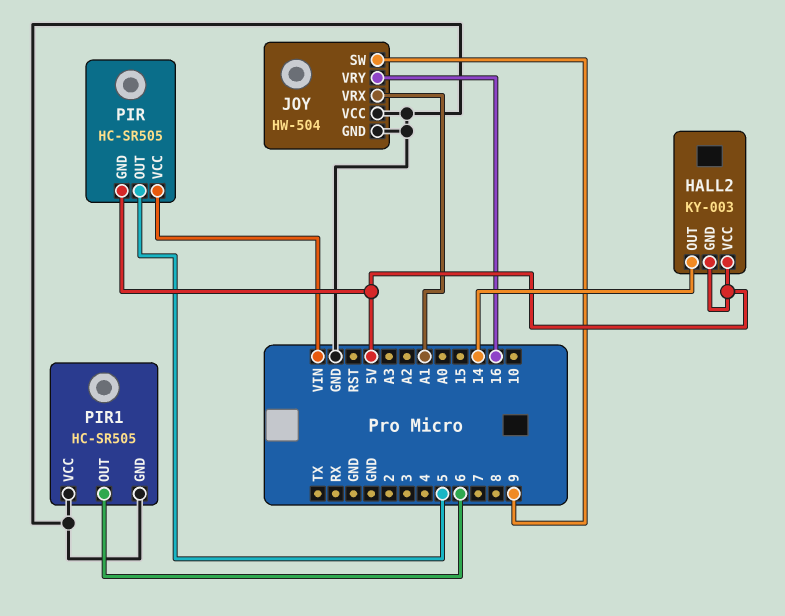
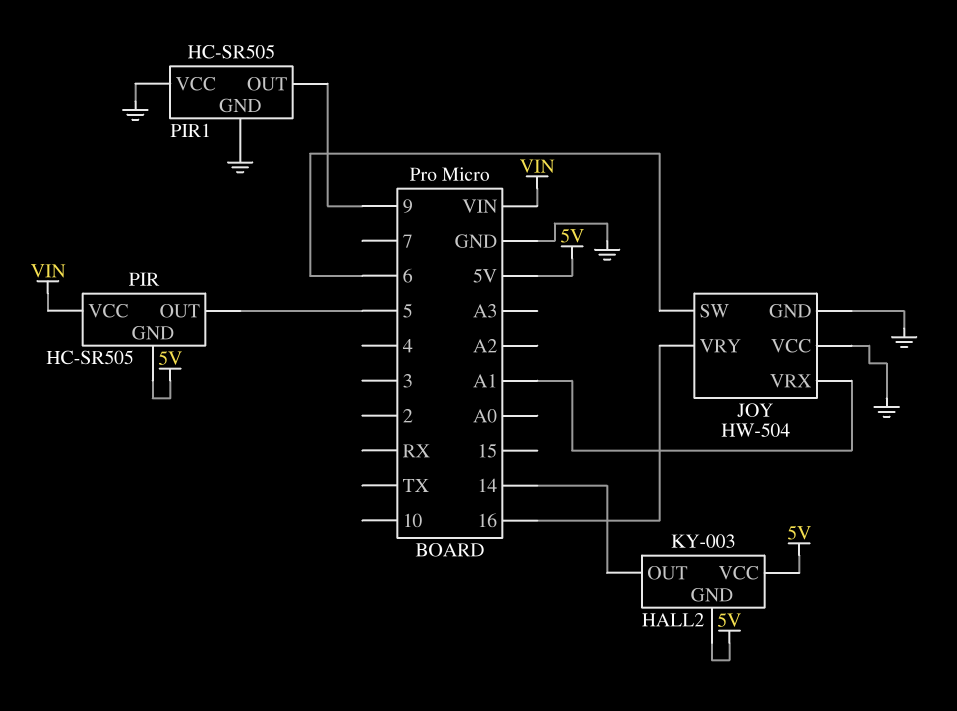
JOY pin SW: 9 -> 6
PIR1 pin OUT: 6 -> 9

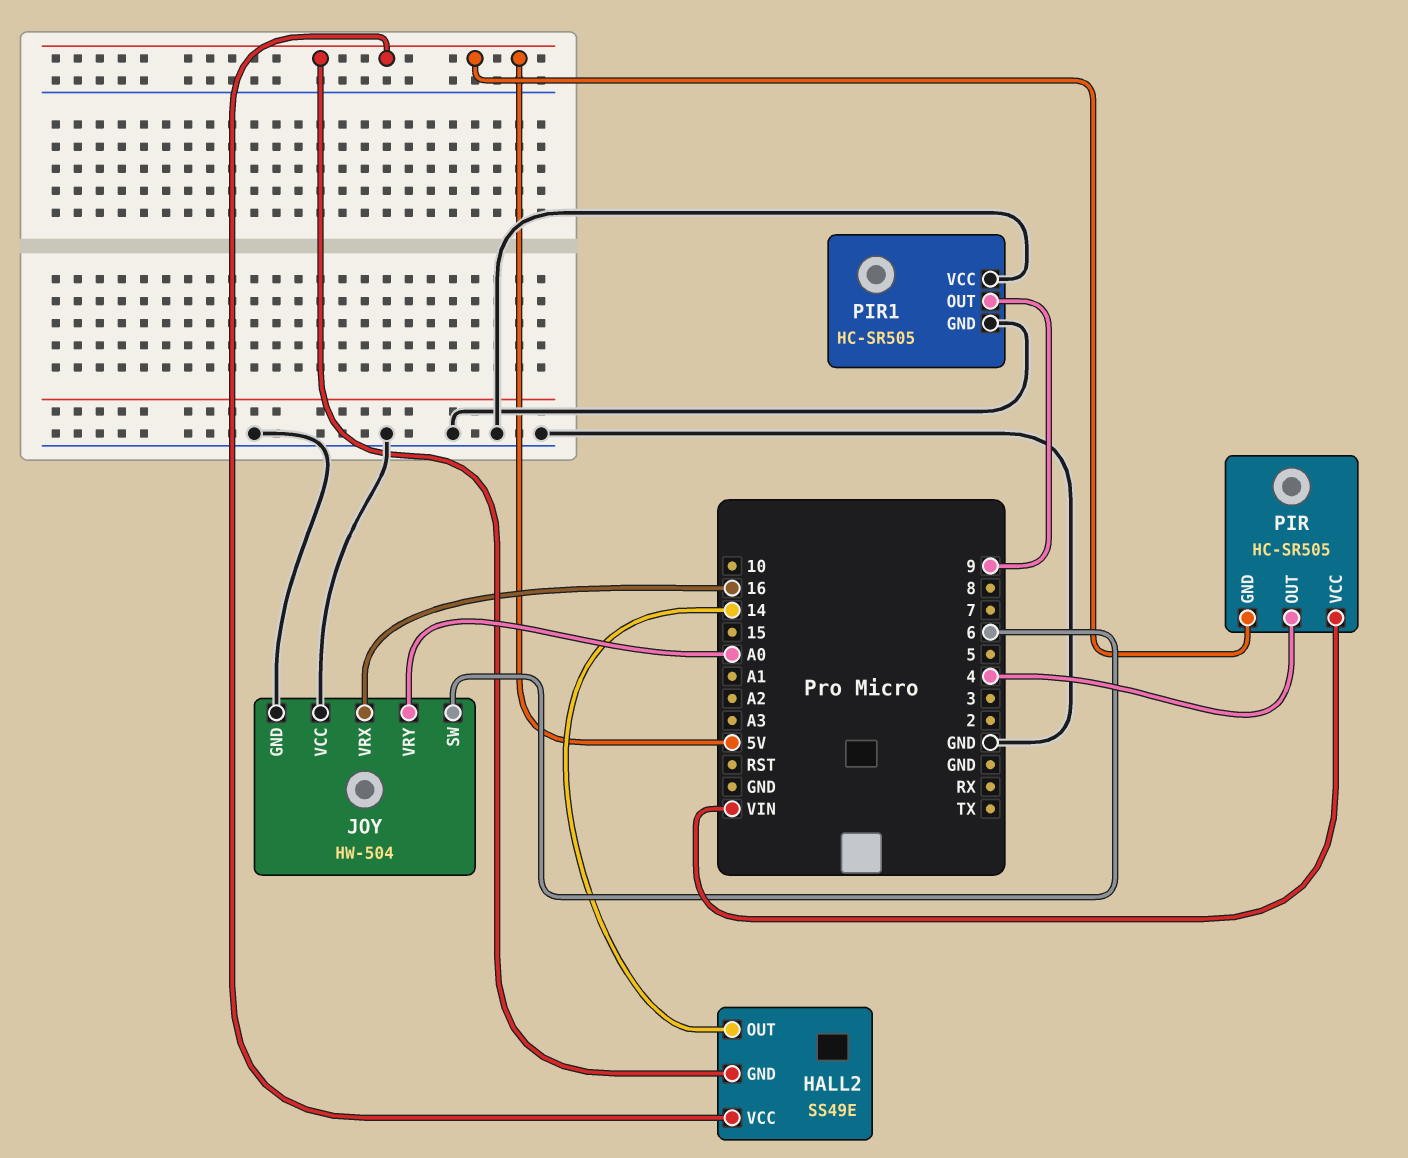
HALL2: KY-003 -> SS49E
JOY pin VRX: A1 -> 16
JOY pin VRY: 16 -> A0
PIR pin OUT: 5 -> 4

